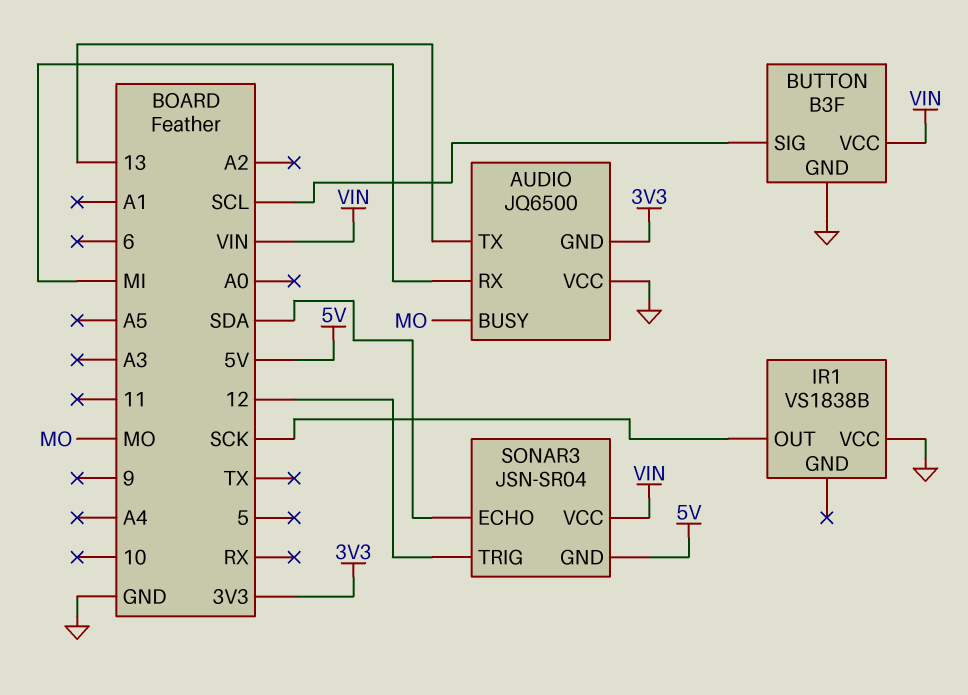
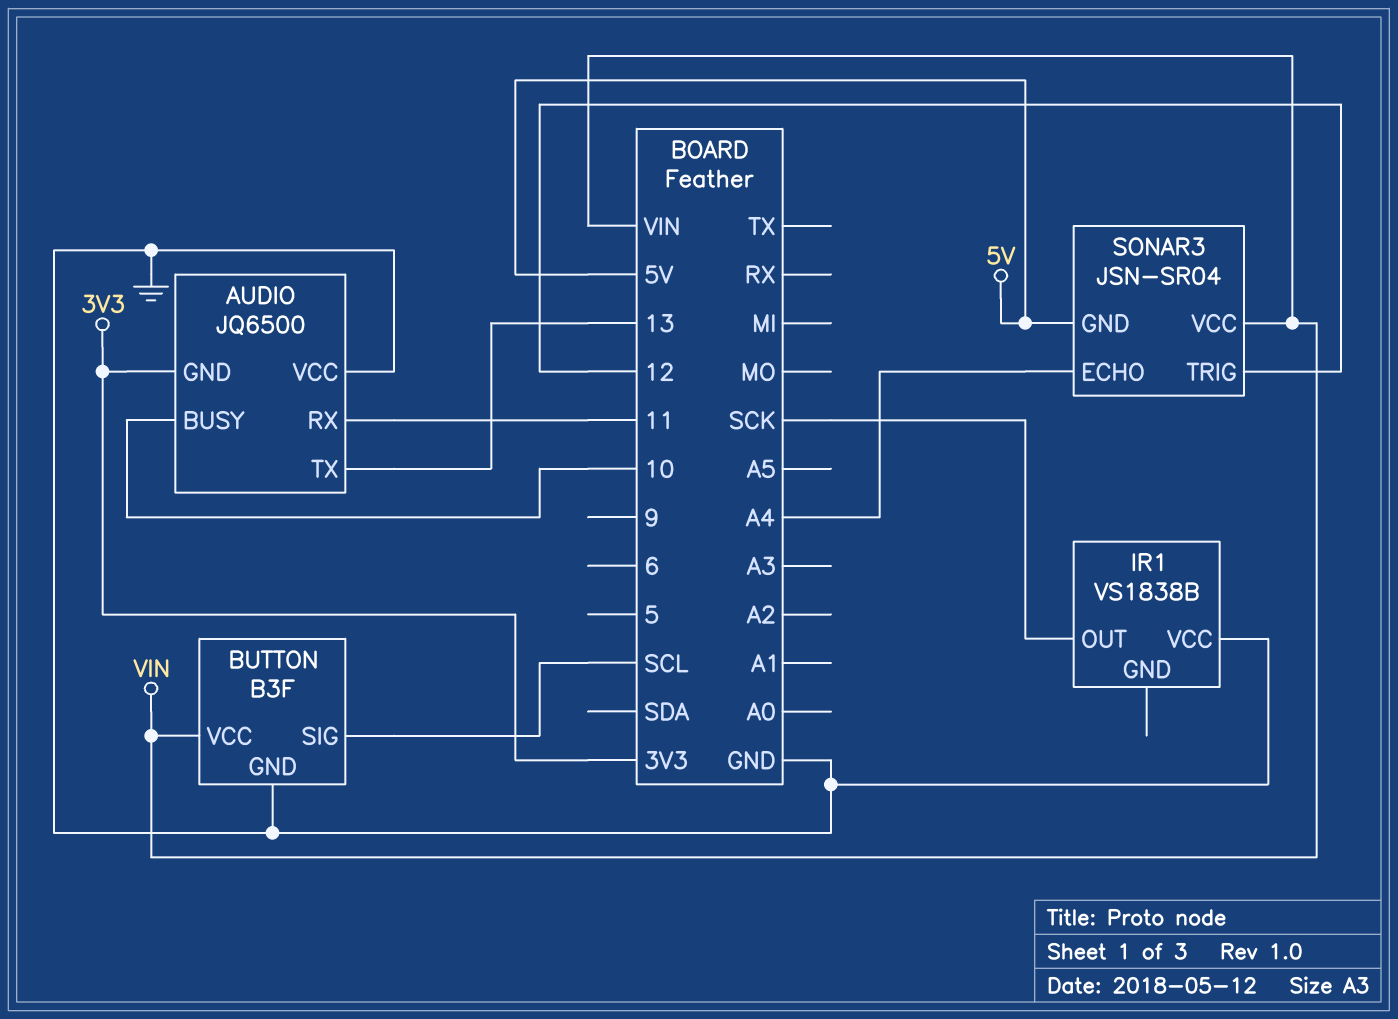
AUDIO pin BUSY: MO -> 10
AUDIO pin RX: MI -> 11
SONAR3 pin ECHO: SDA -> A4

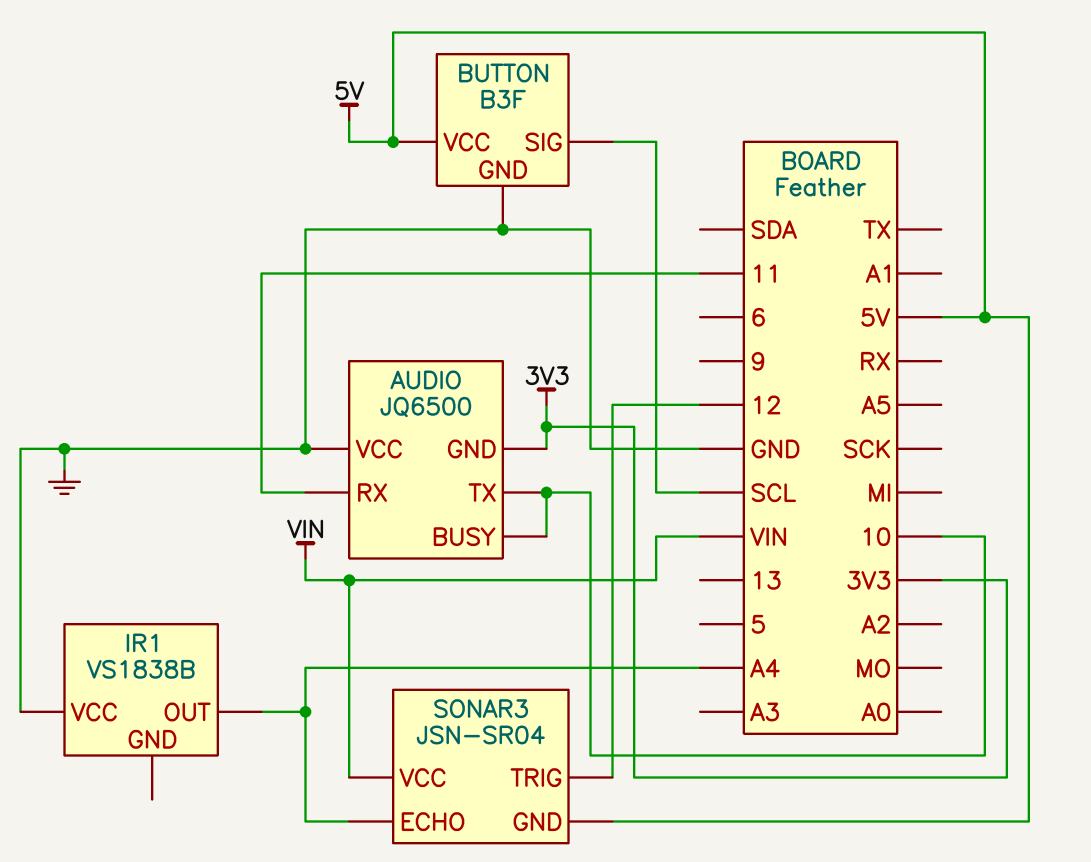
AUDIO pin TX: 13 -> 10
BUTTON pin VCC: VIN -> 5V
IR1 pin OUT: SCK -> A4

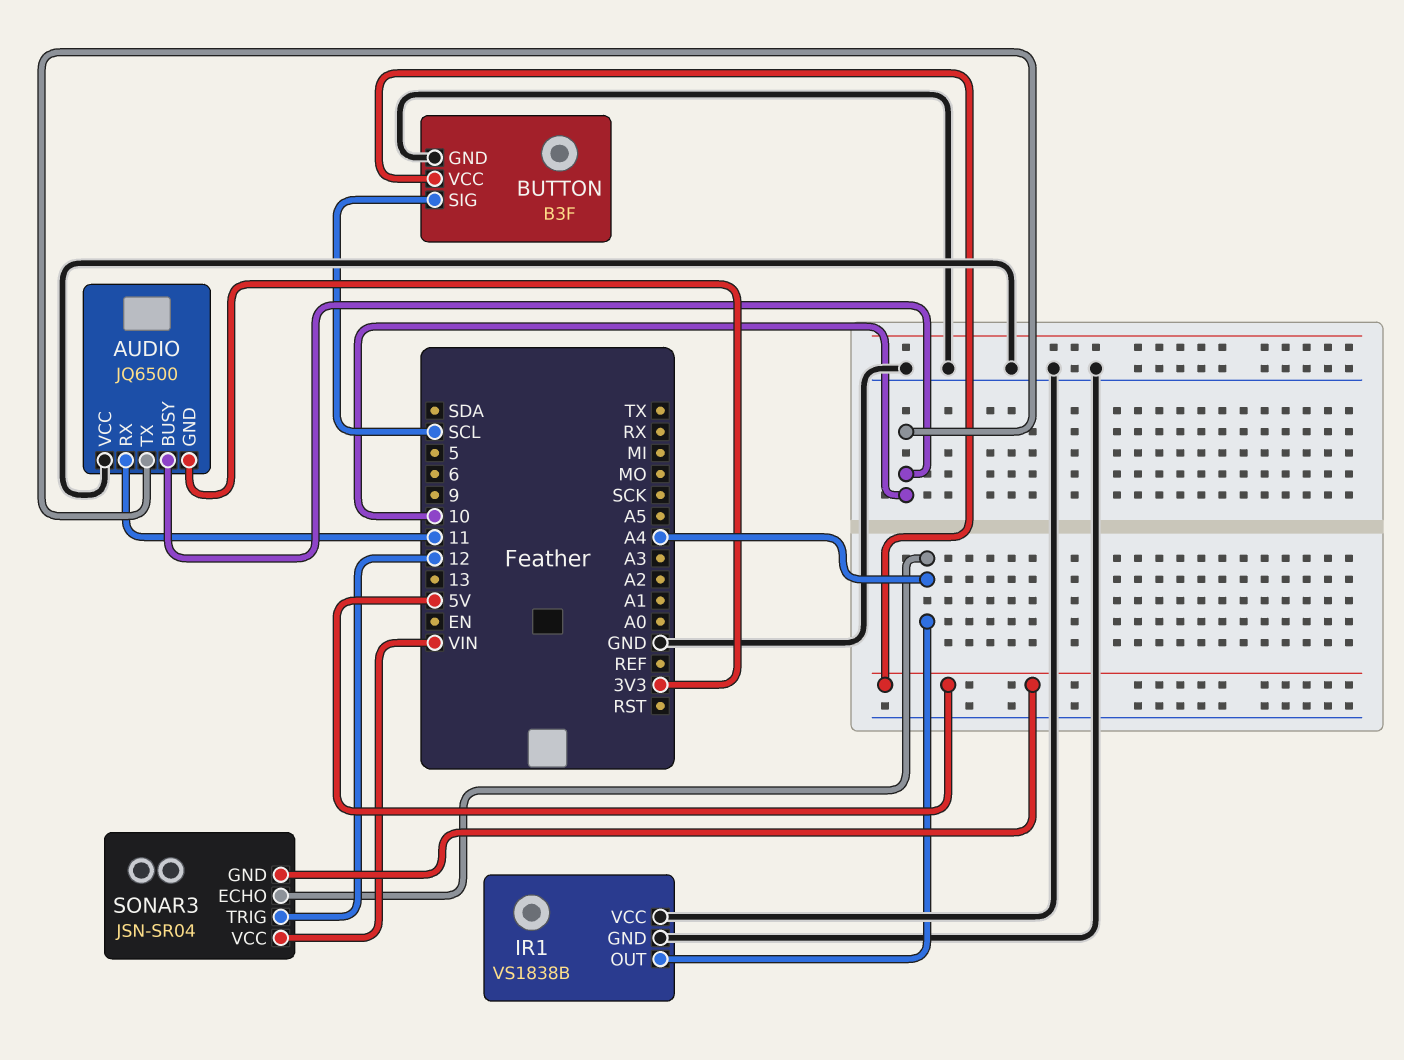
IR1 pin GND: none -> GND

